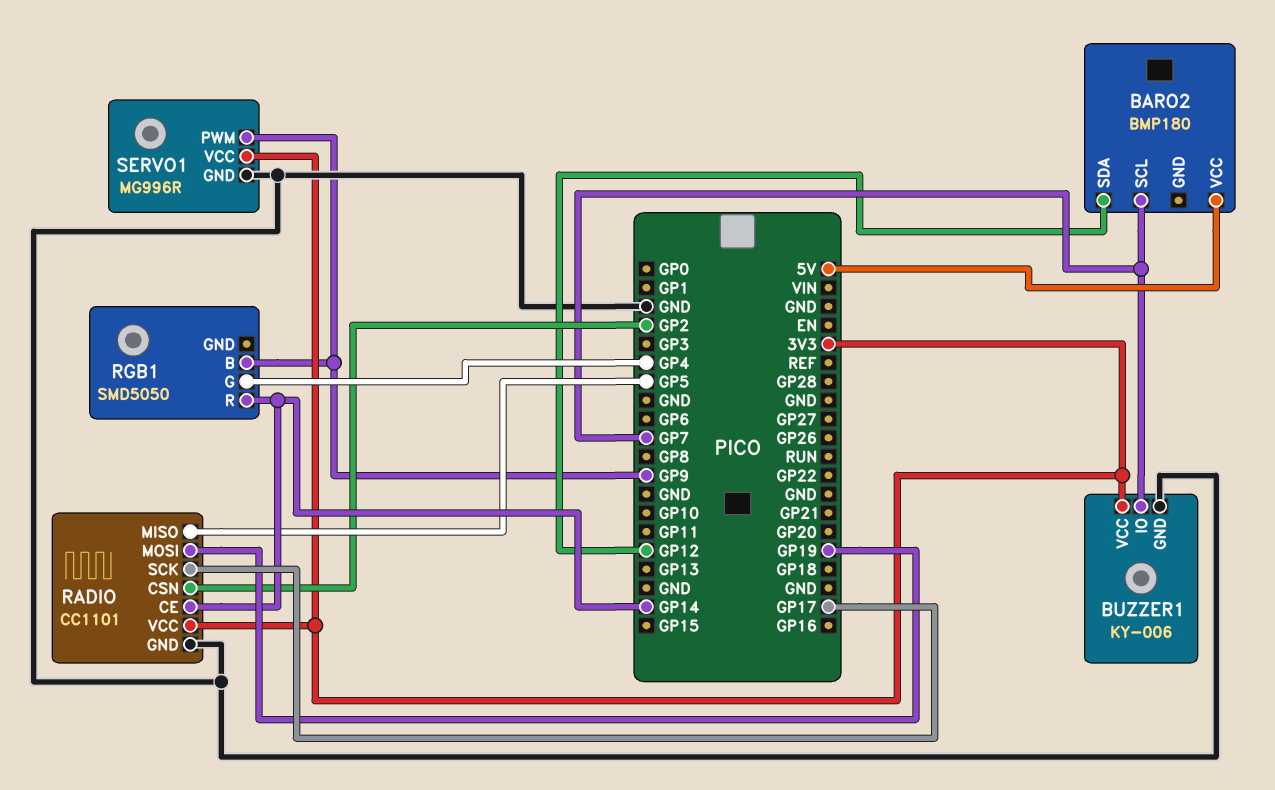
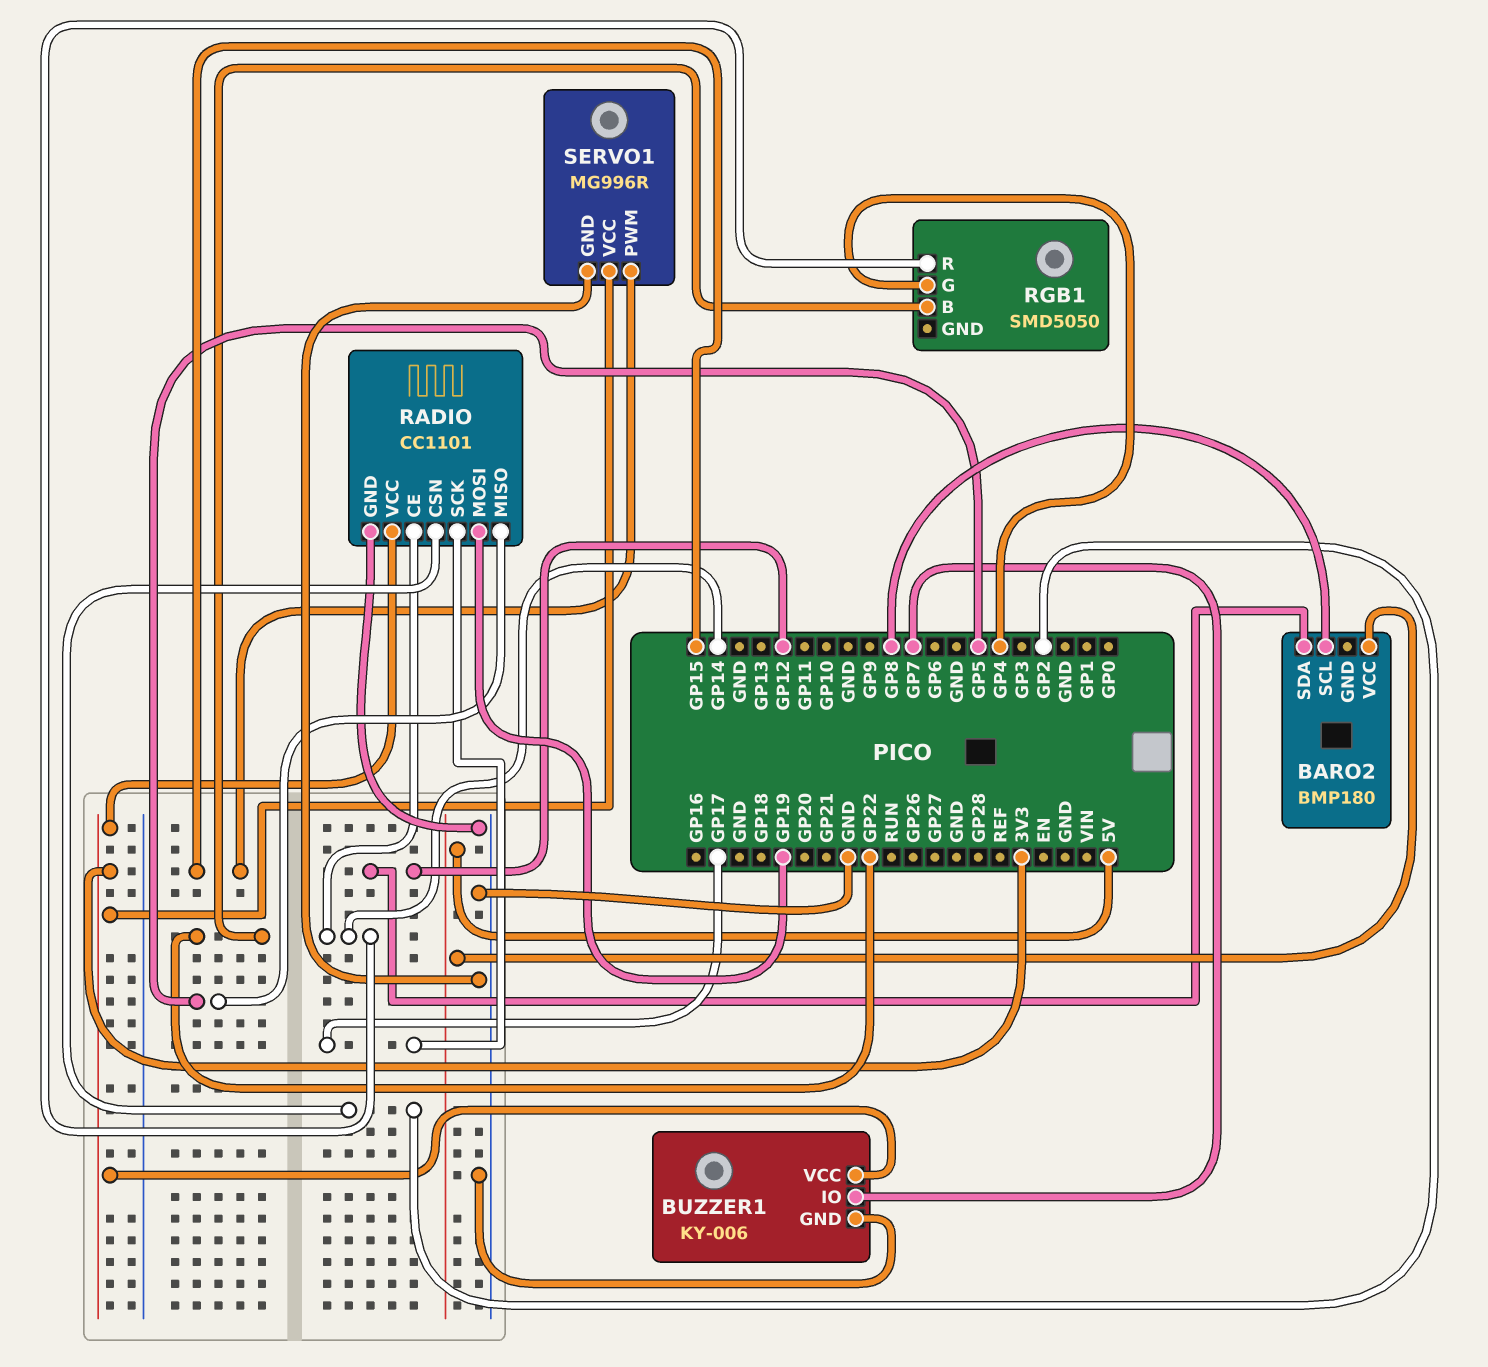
BARO2 pin SCL: GP7 -> GP8
RGB1 pin B: GP9 -> GP22
SERVO1 pin PWM: GP9 -> GP15

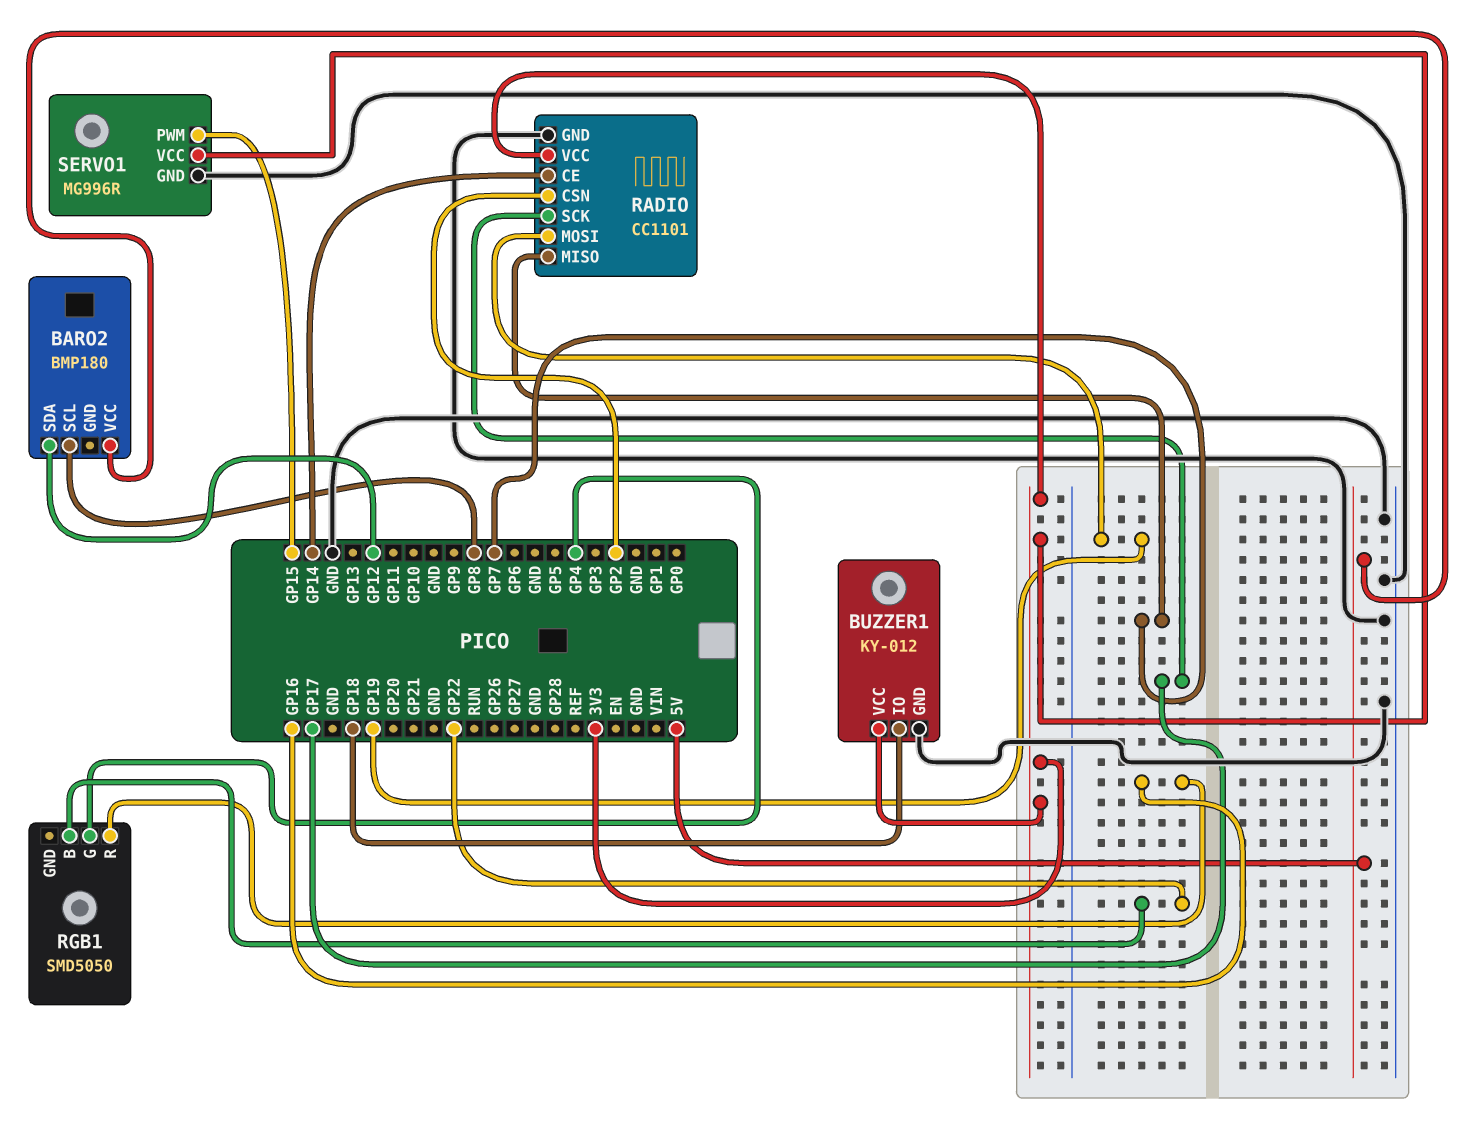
BUZZER1: KY-006 -> KY-012
BUZZER1 pin IO: GP7 -> GP18
RADIO pin MISO: GP5 -> GP7
RGB1 pin R: GP14 -> GP16

